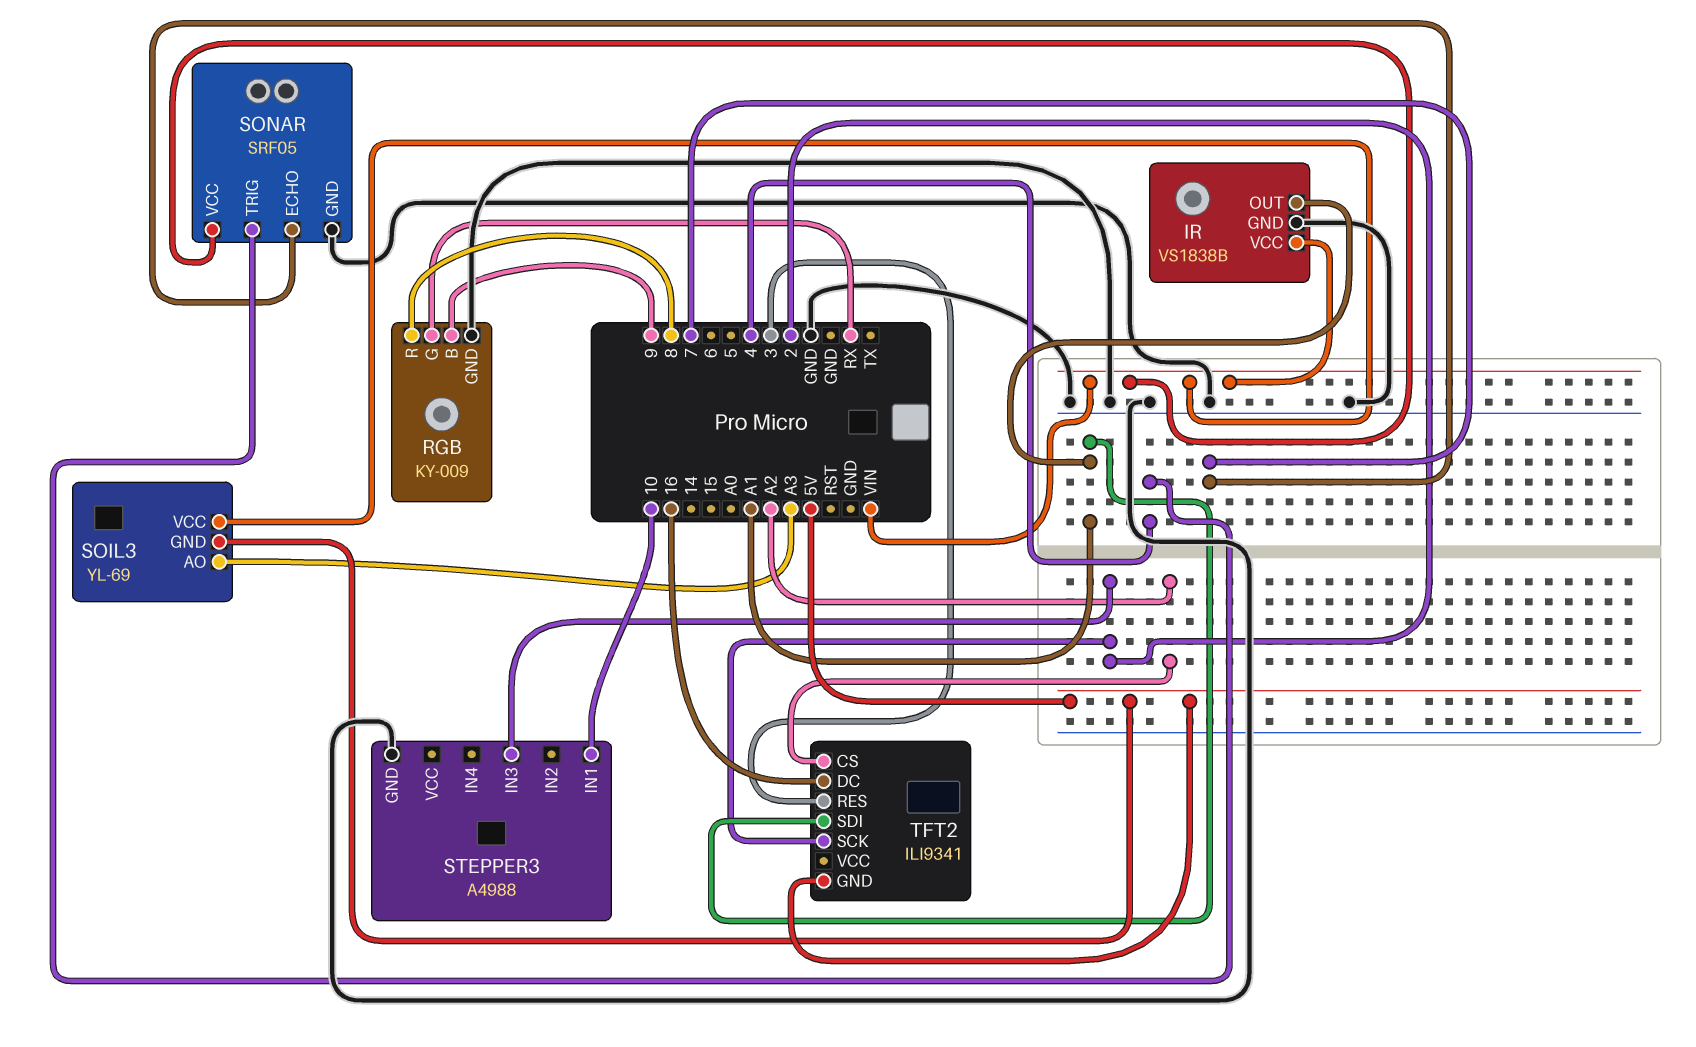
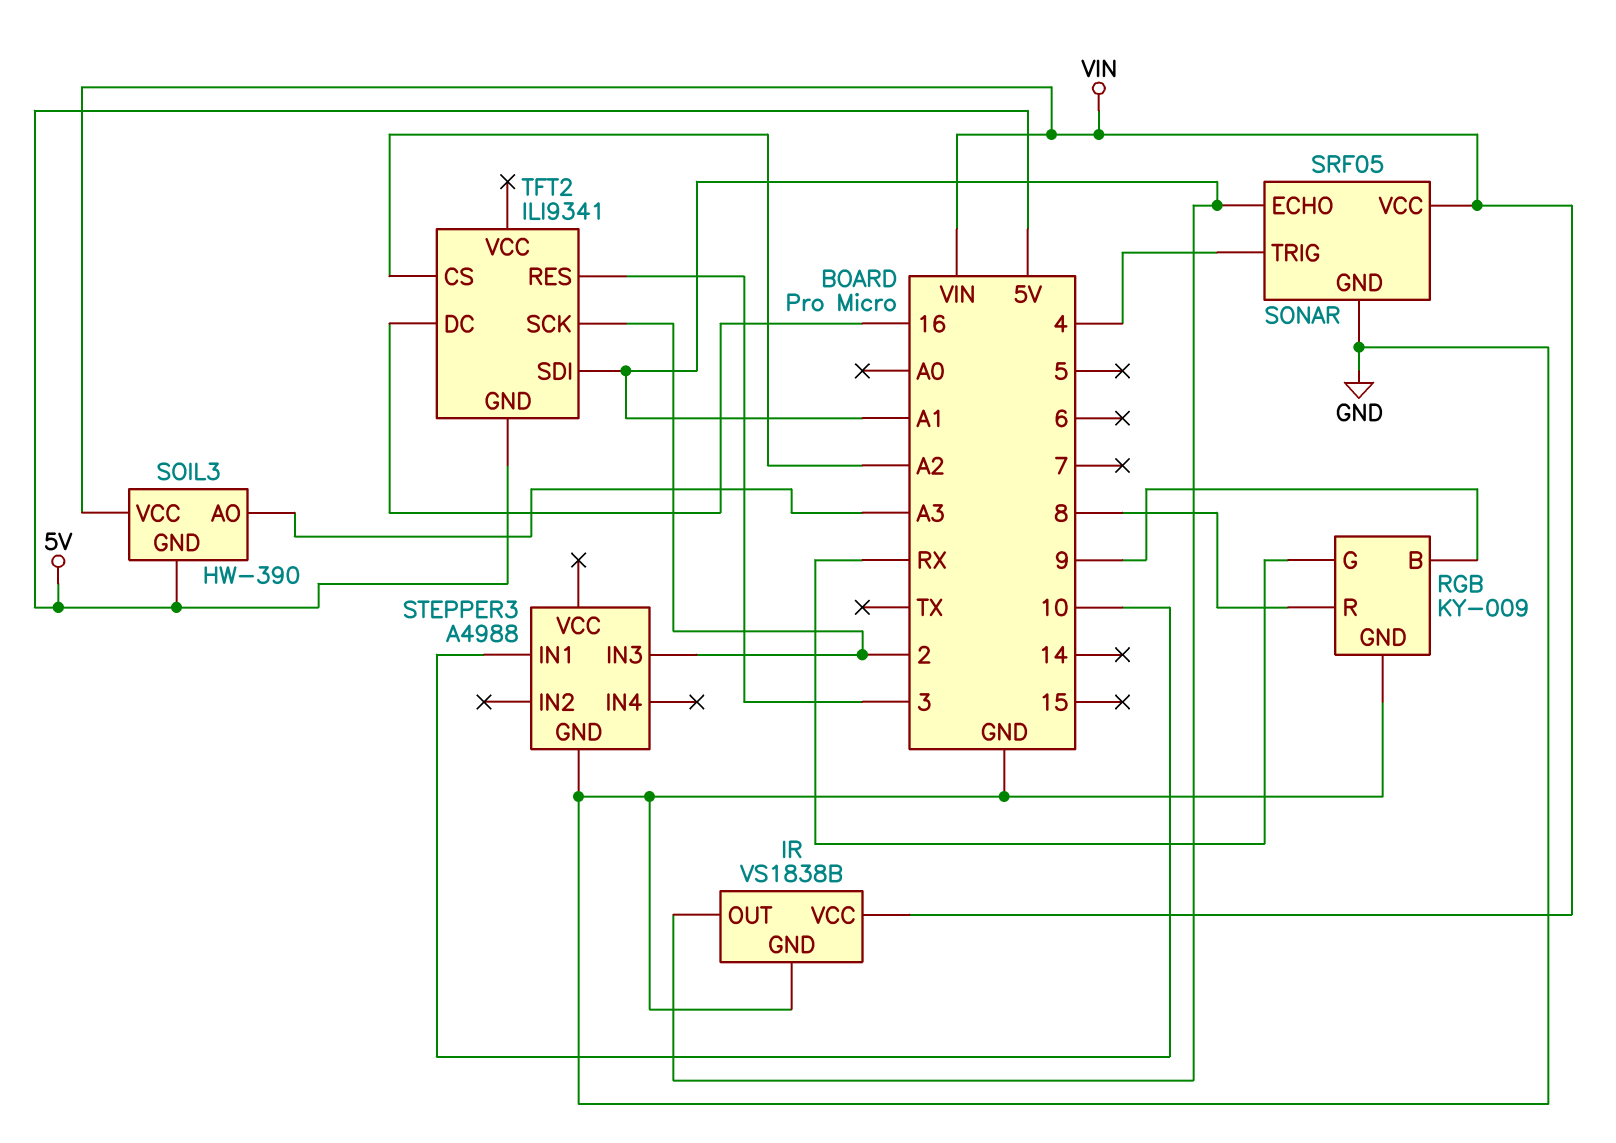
SOIL3: YL-69 -> HW-390
SONAR pin ECHO: 7 -> A1

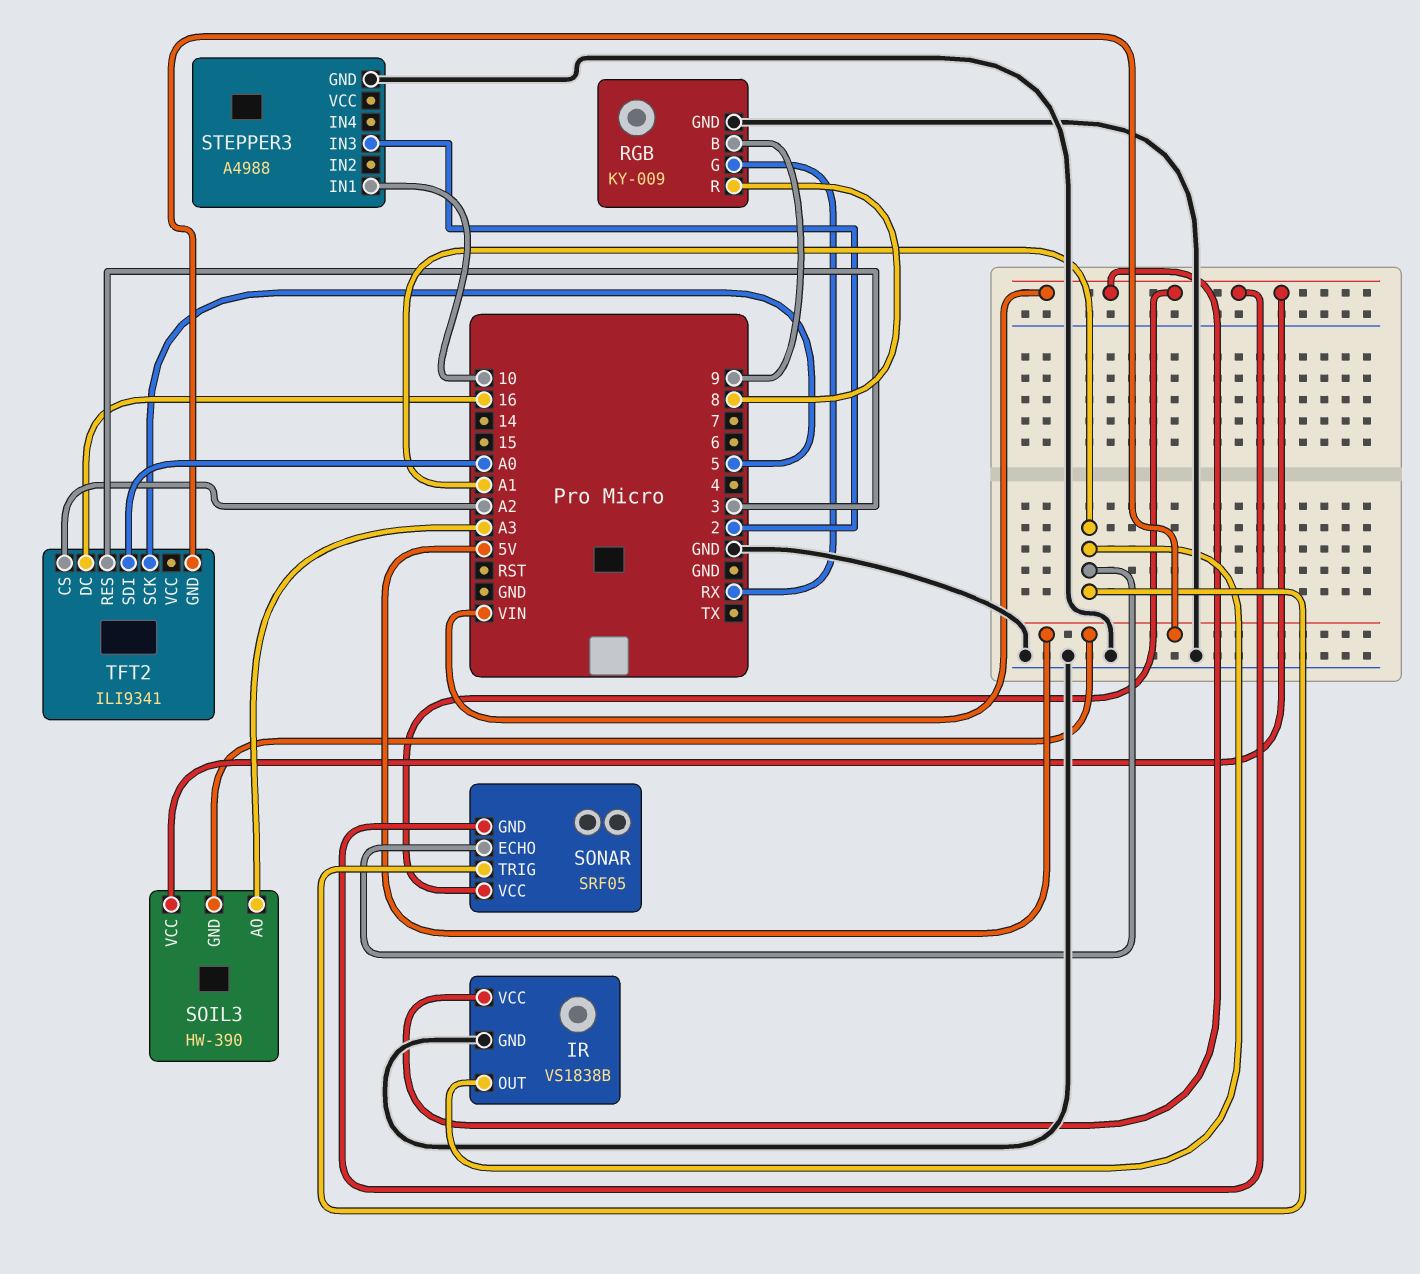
SONAR pin GND: GND -> VIN
SONAR pin TRIG: 4 -> A1
TFT2 pin SCK: 2 -> 5
TFT2 pin SDI: A1 -> A0

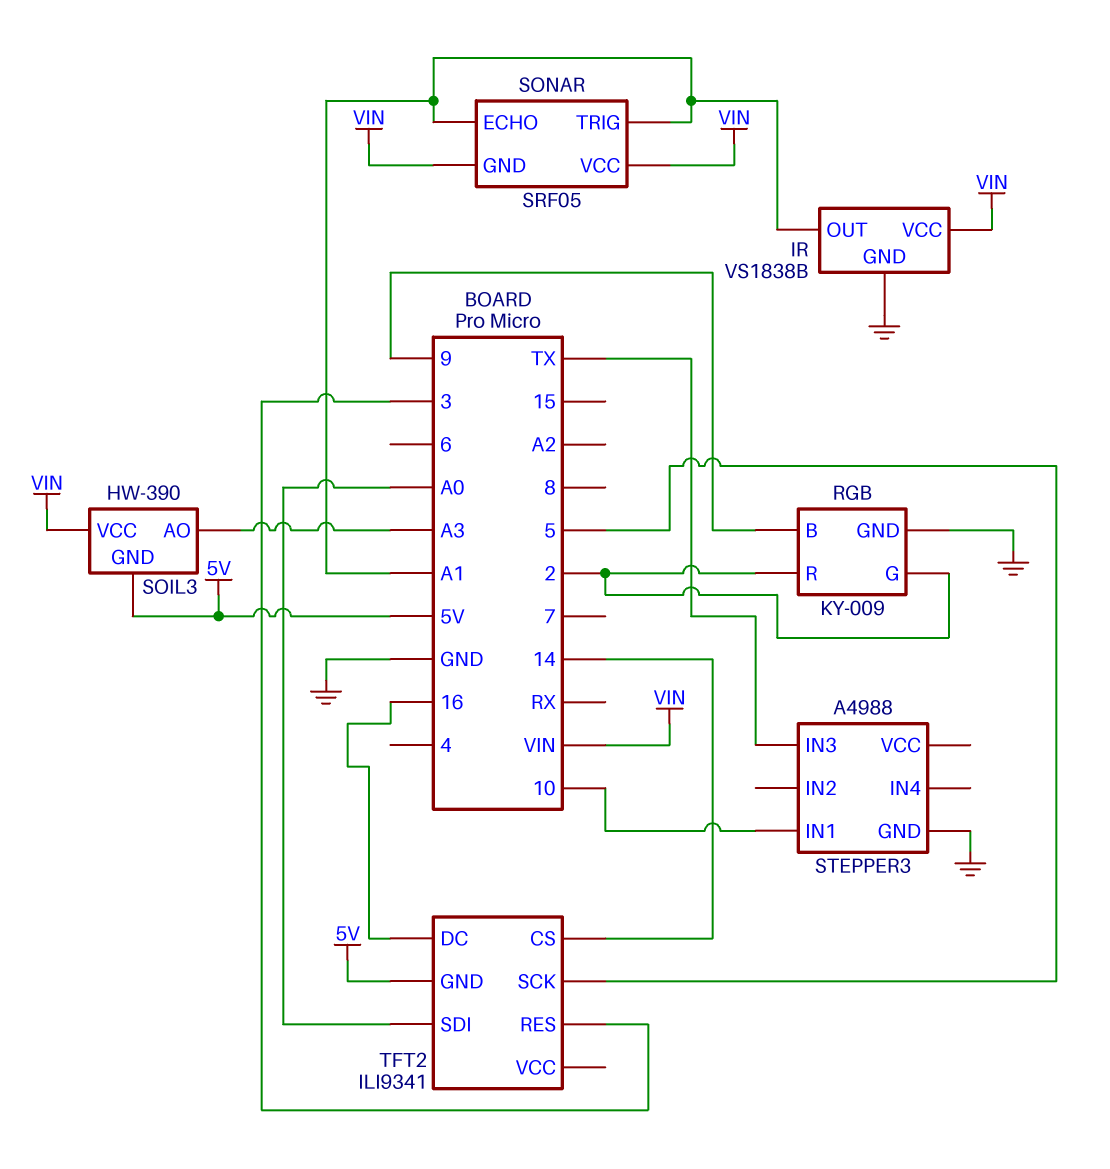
RGB pin G: RX -> 2
RGB pin R: 8 -> 2
STEPPER3 pin IN3: 2 -> TX
TFT2 pin CS: A2 -> 14

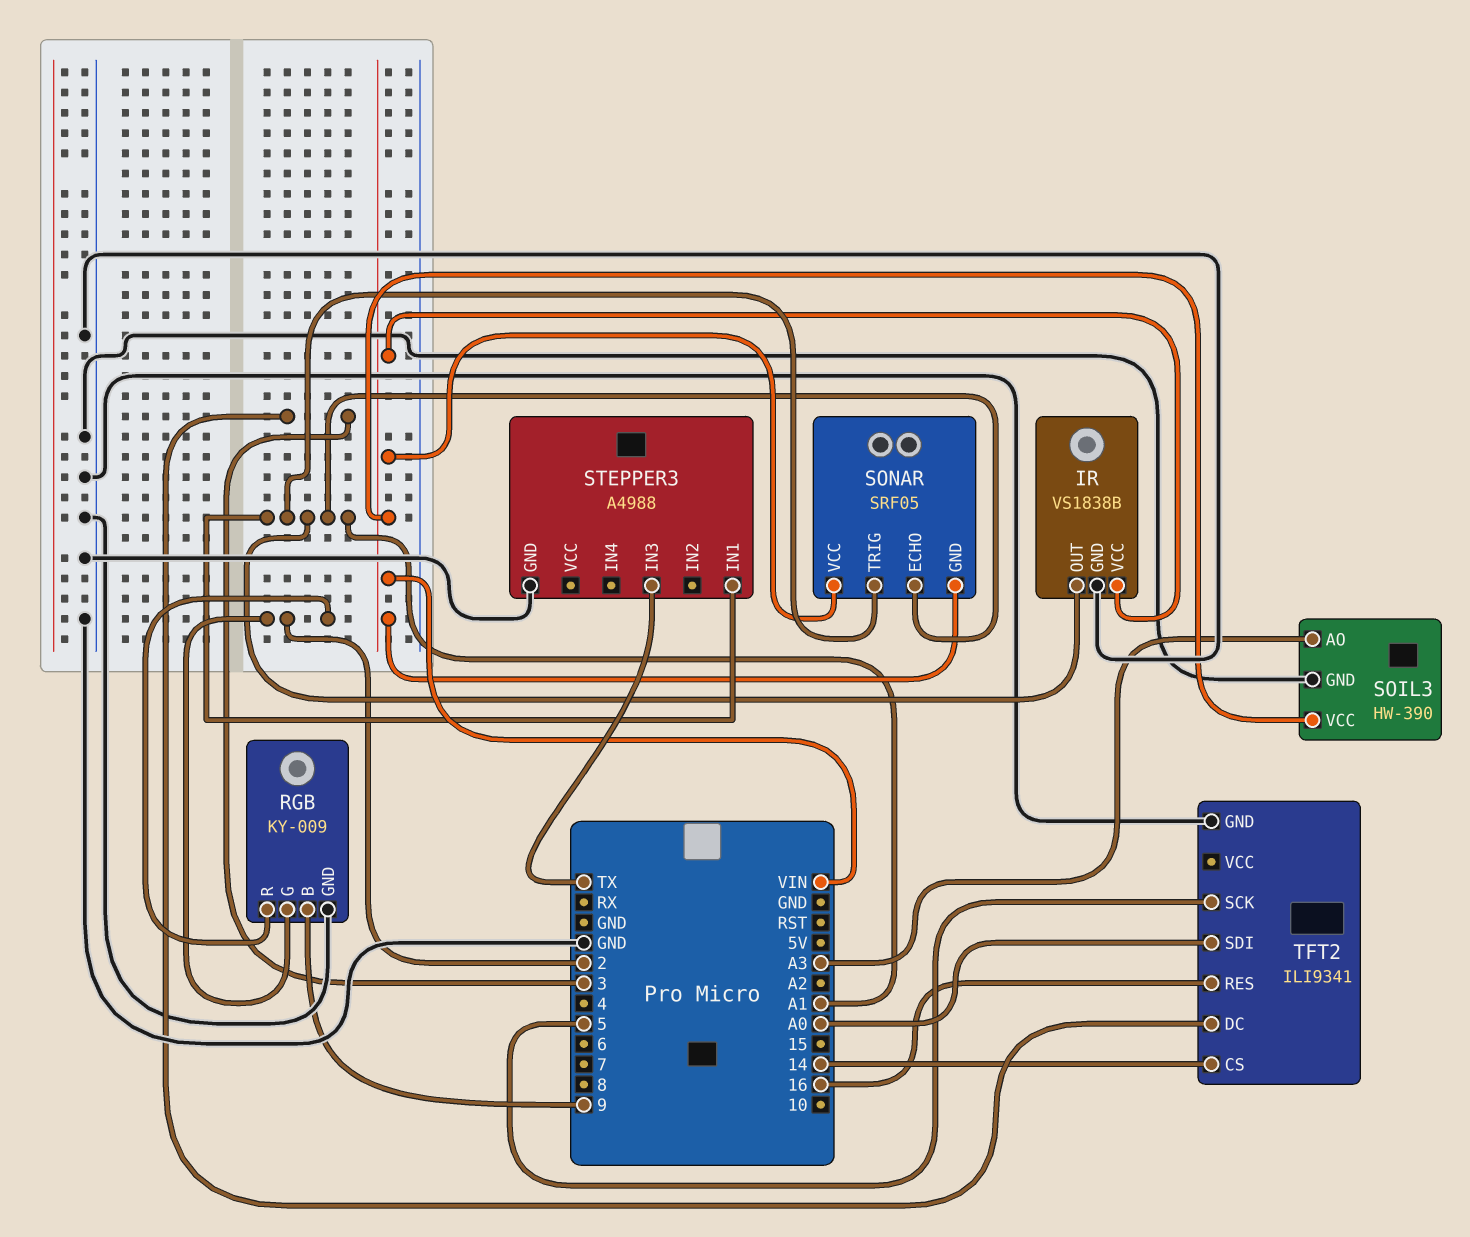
SOIL3 pin GND: 5V -> GND
STEPPER3 pin IN1: 10 -> A1
TFT2 pin DC: 16 -> 3
TFT2 pin GND: 5V -> GND
TFT2 pin RES: 3 -> 16

